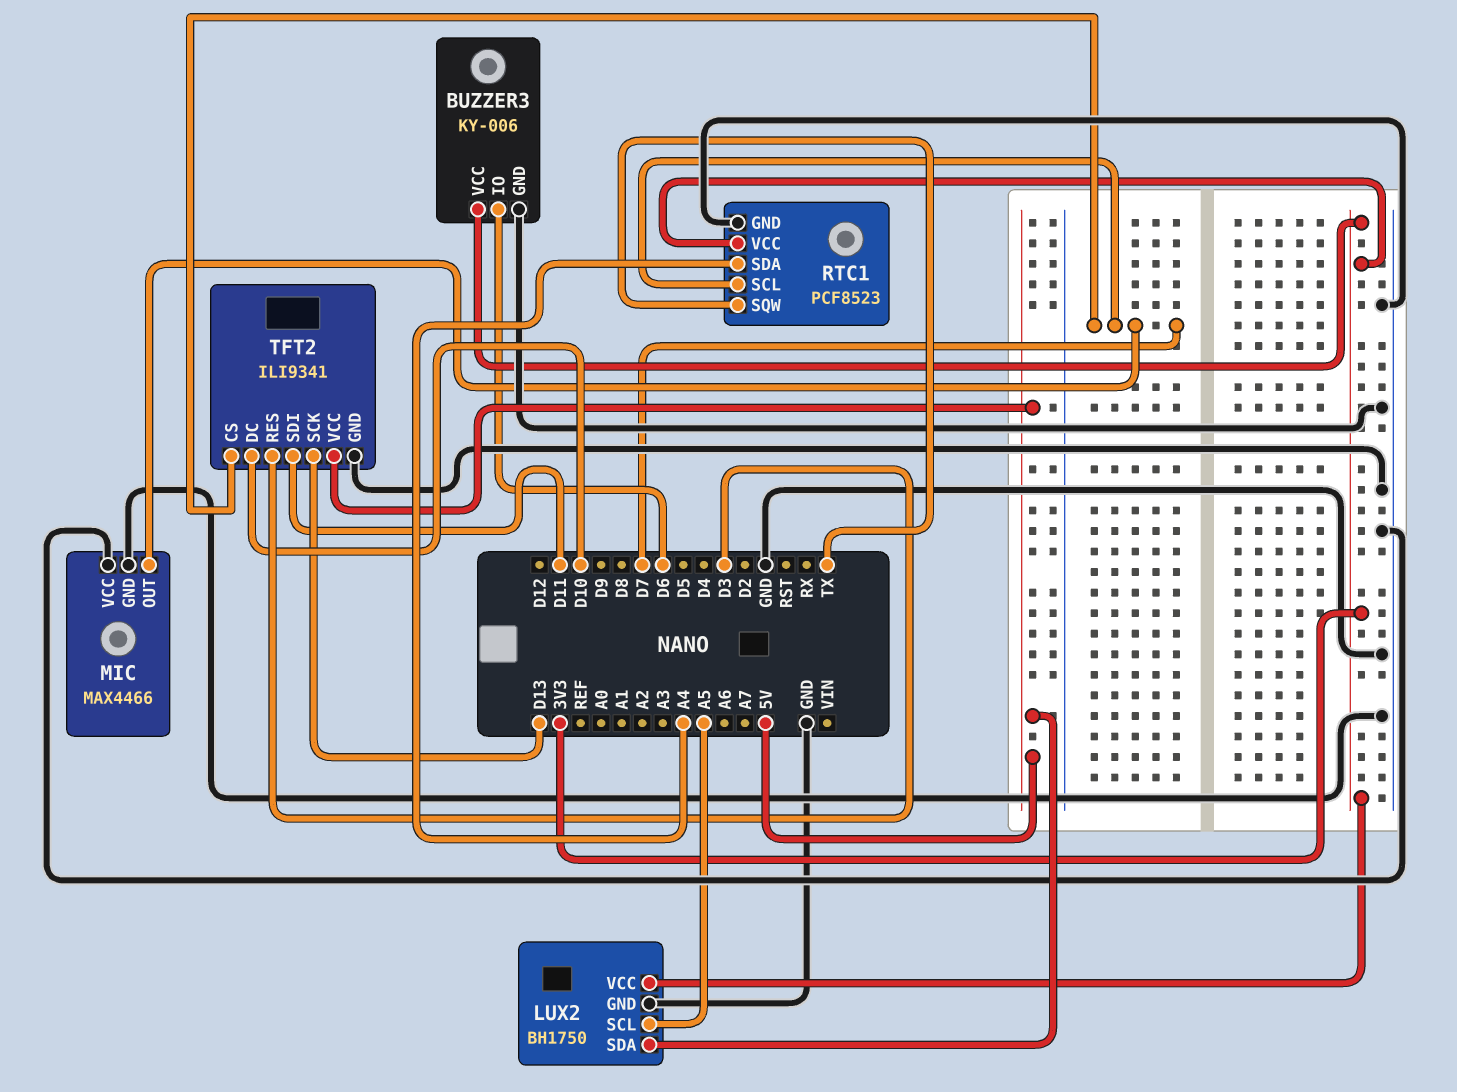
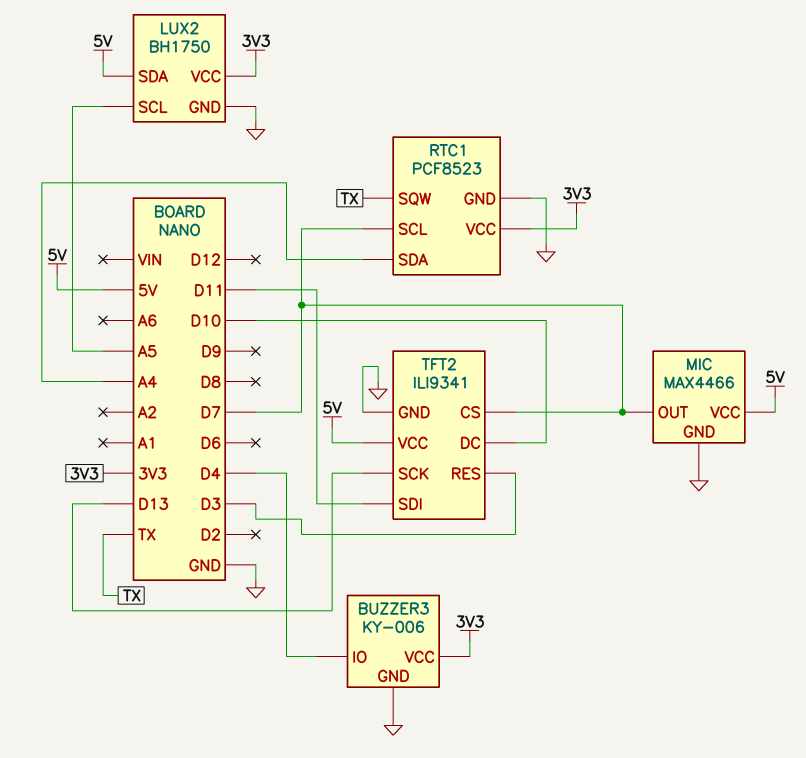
BUZZER3 pin IO: D6 -> D4
MIC pin VCC: GND -> 5V

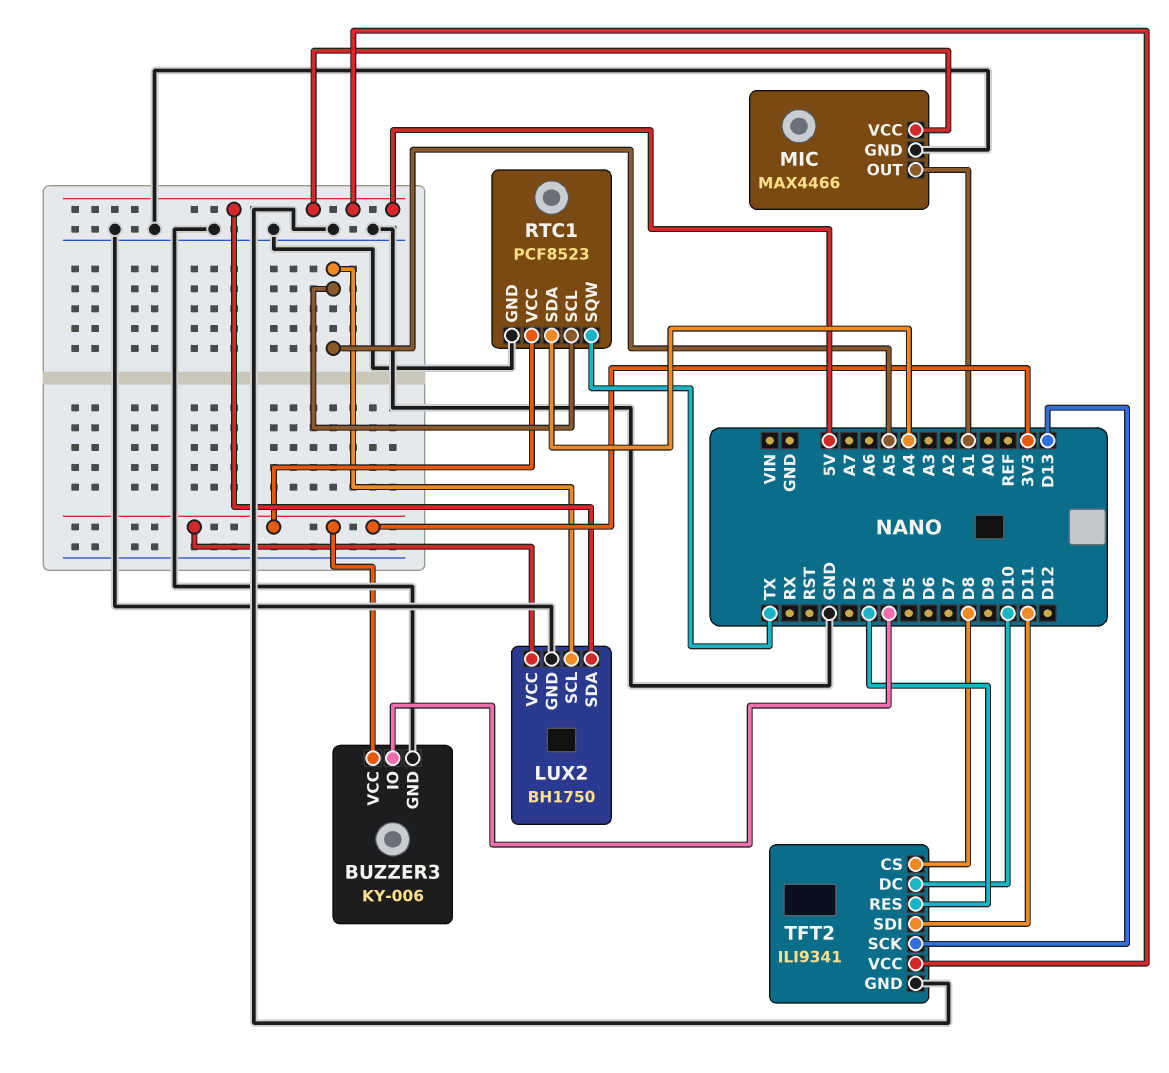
MIC pin OUT: D7 -> A1
RTC1 pin SCL: D7 -> A5
TFT2 pin CS: D7 -> D8

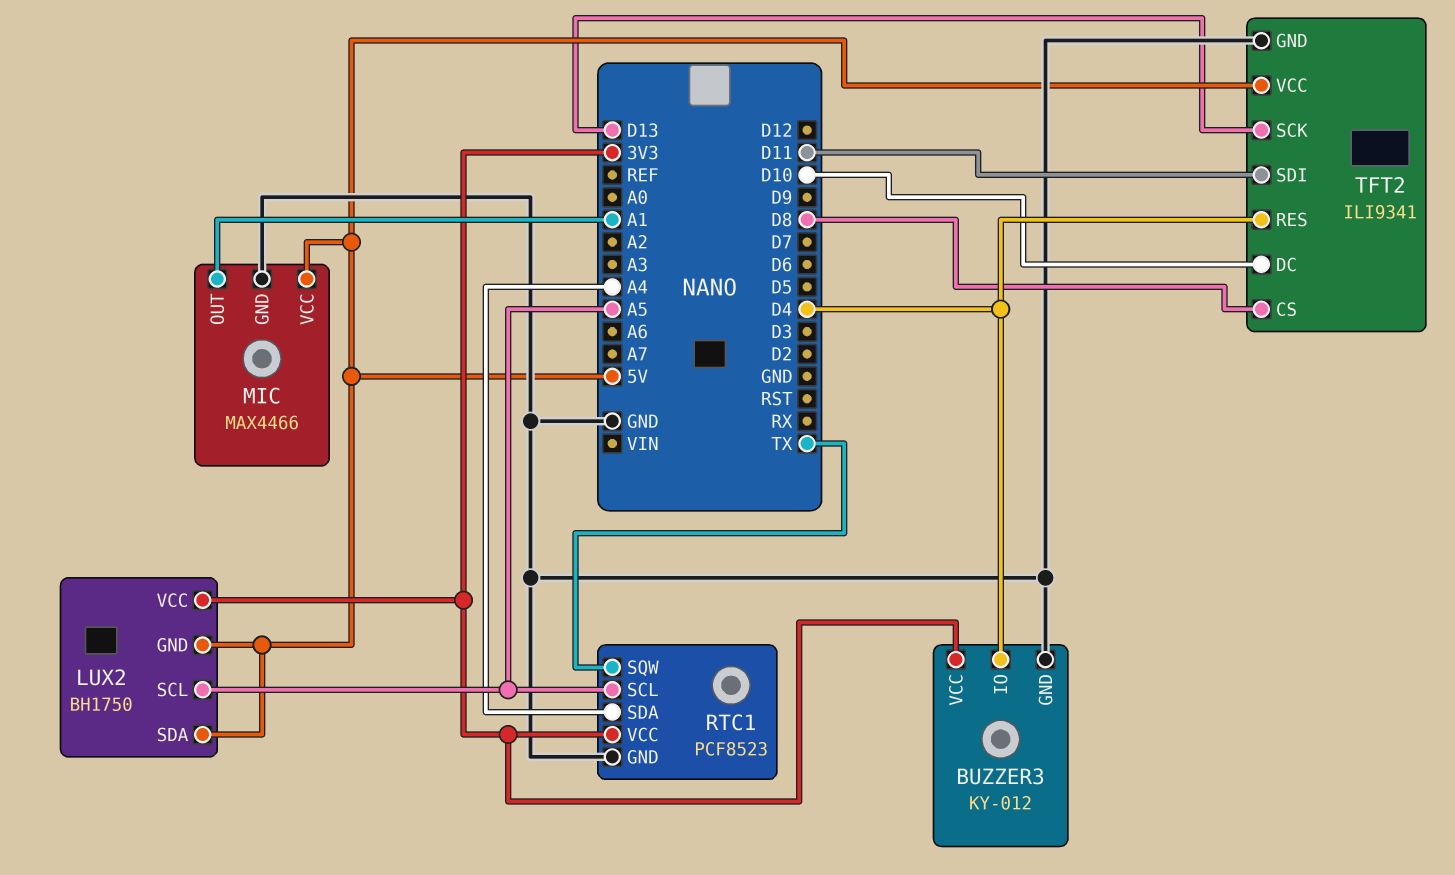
BUZZER3: KY-006 -> KY-012
LUX2 pin GND: GND -> 5V
TFT2 pin RES: D3 -> D4

